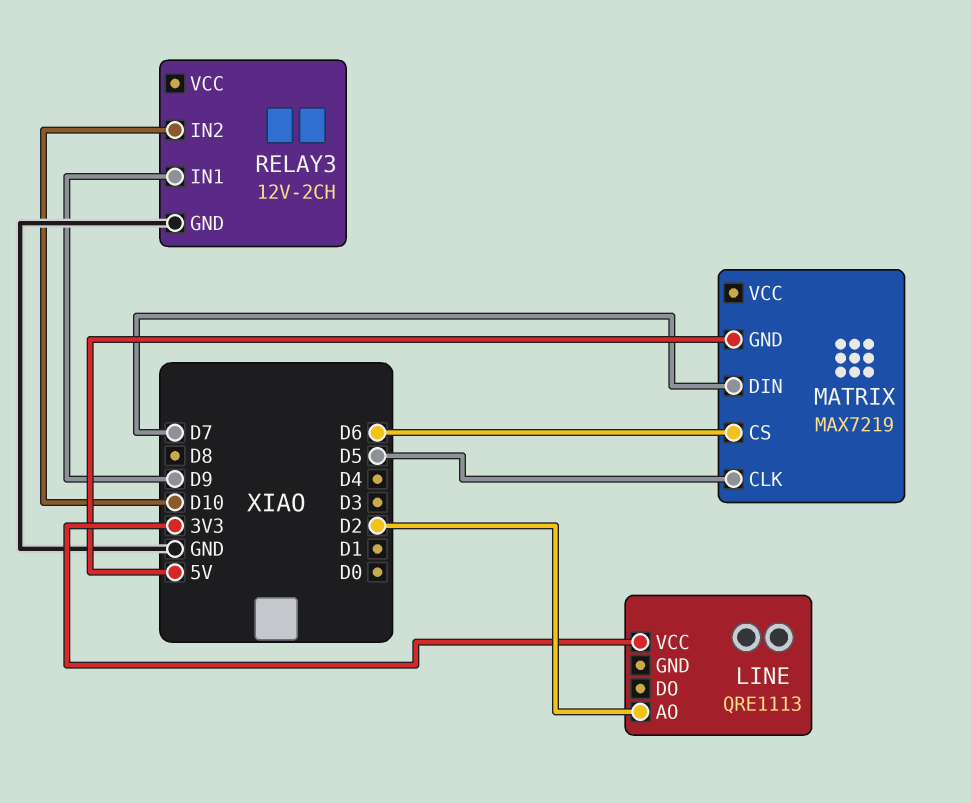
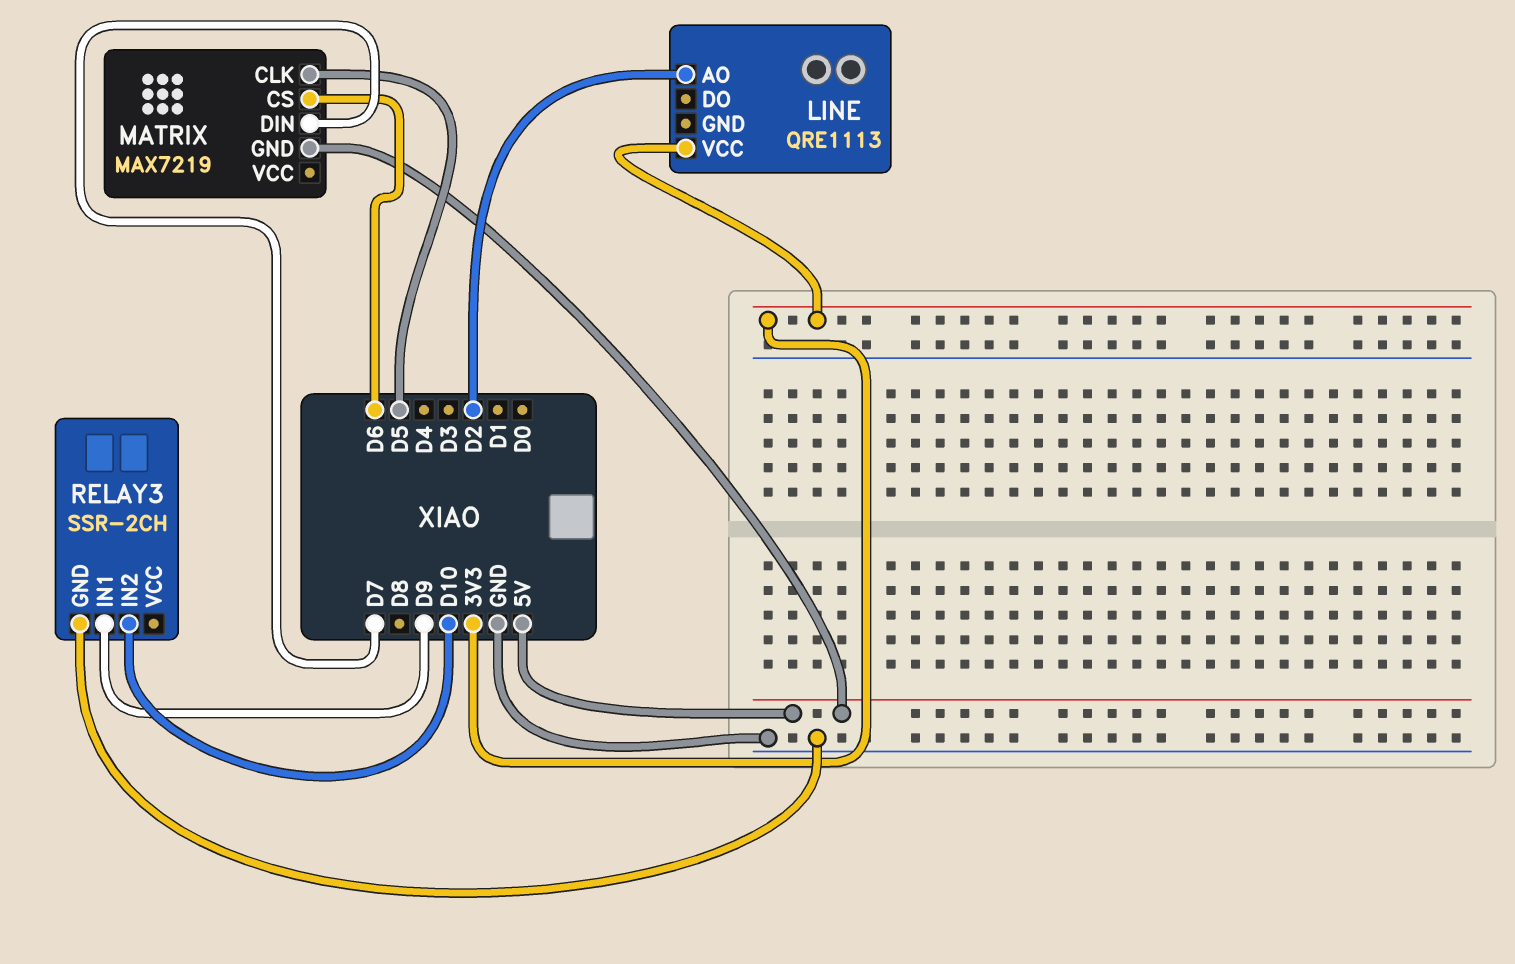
RELAY3: 12V-2CH -> SSR-2CH

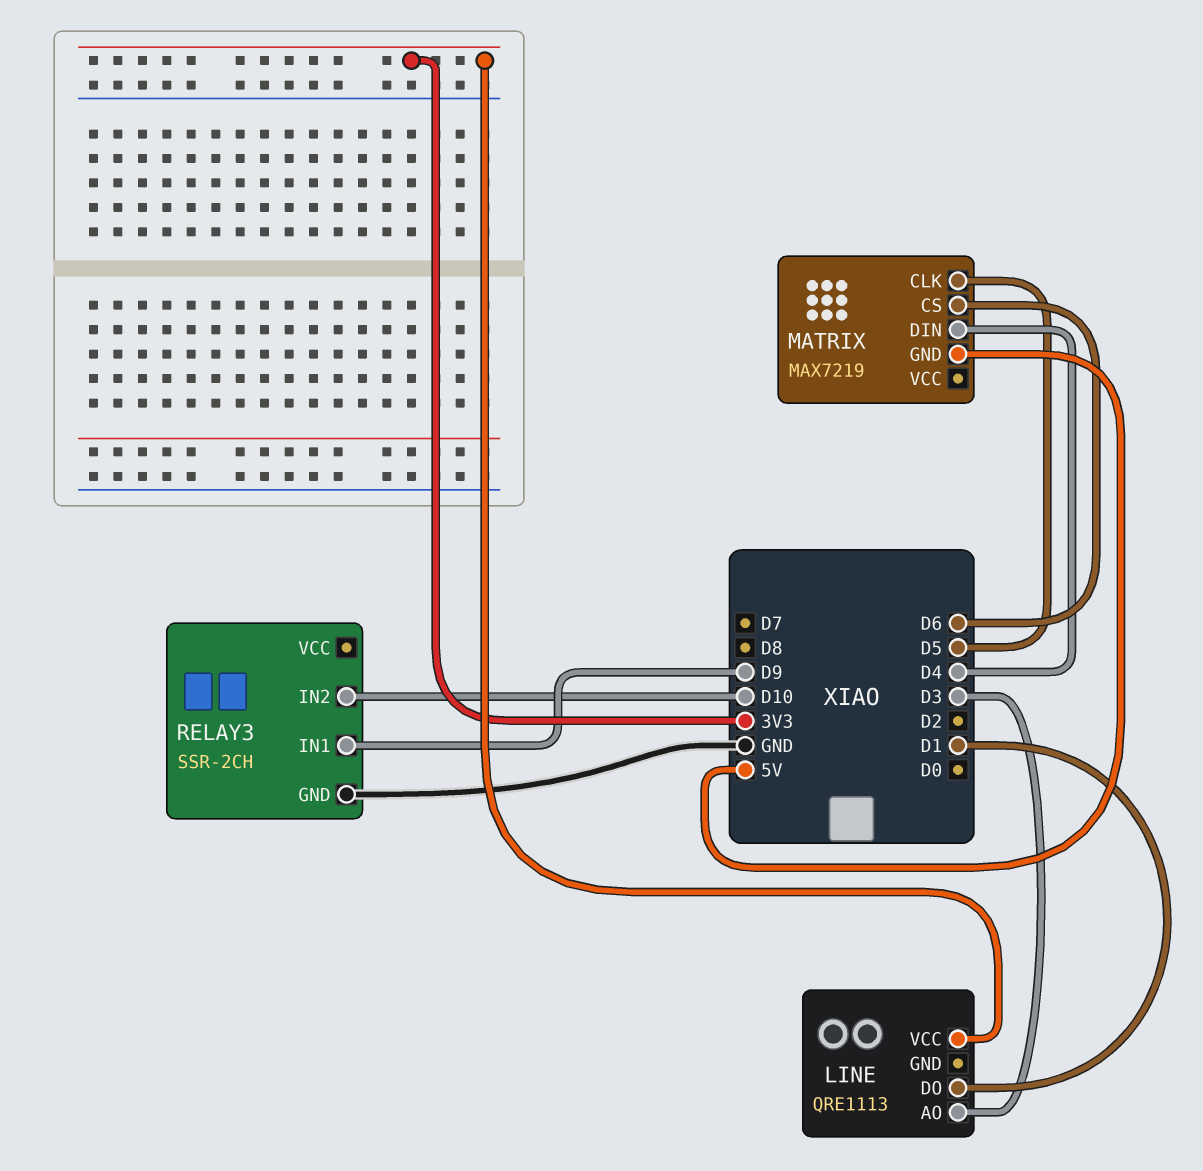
LINE pin AO: D2 -> D3
LINE pin DO: none -> D1
MATRIX pin DIN: D7 -> D4

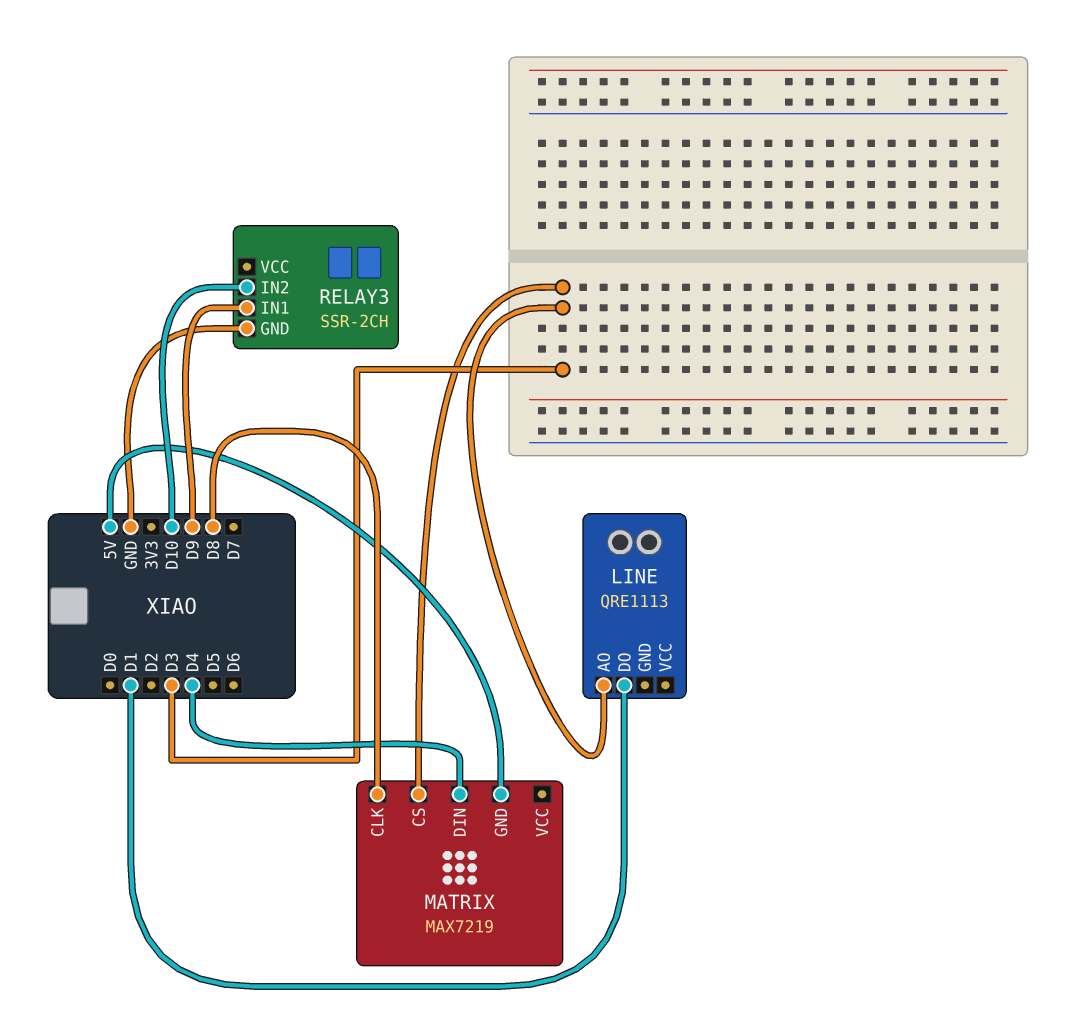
LINE pin VCC: 3V3 -> none
MATRIX pin CLK: D5 -> D8
MATRIX pin CS: D6 -> D3

